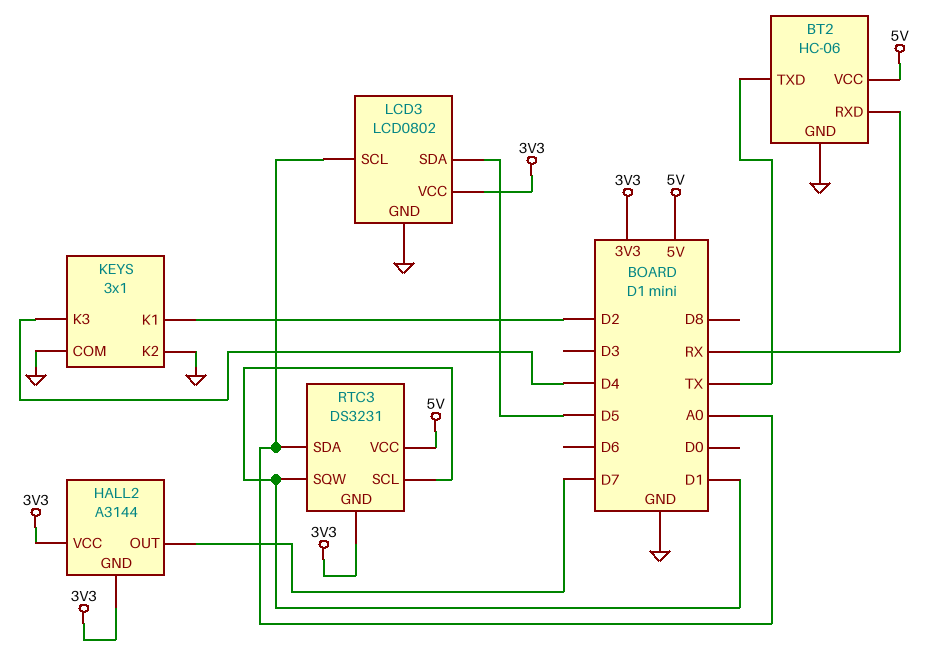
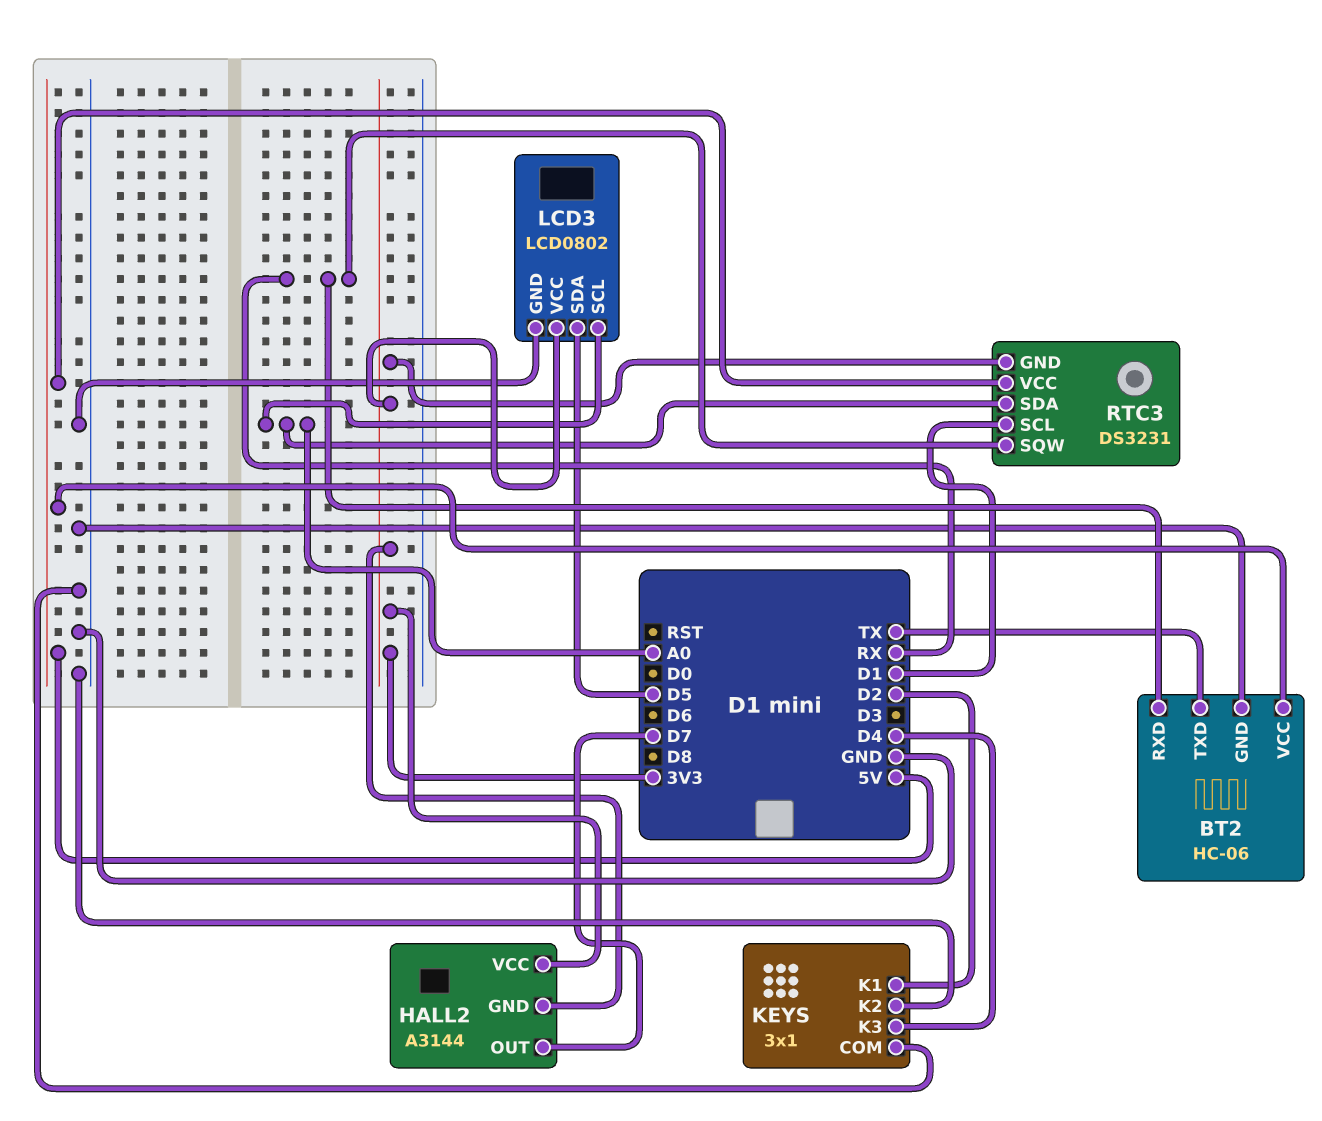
RTC3 pin SQW: D1 -> RX

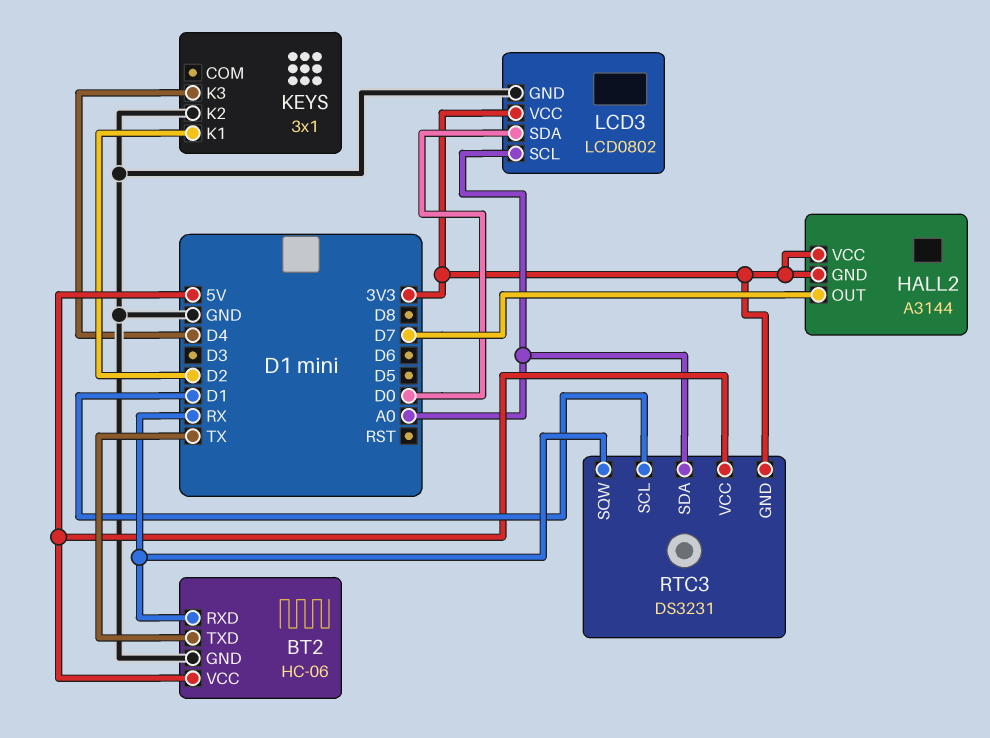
KEYS pin COM: GND -> none
LCD3 pin SDA: D5 -> D0

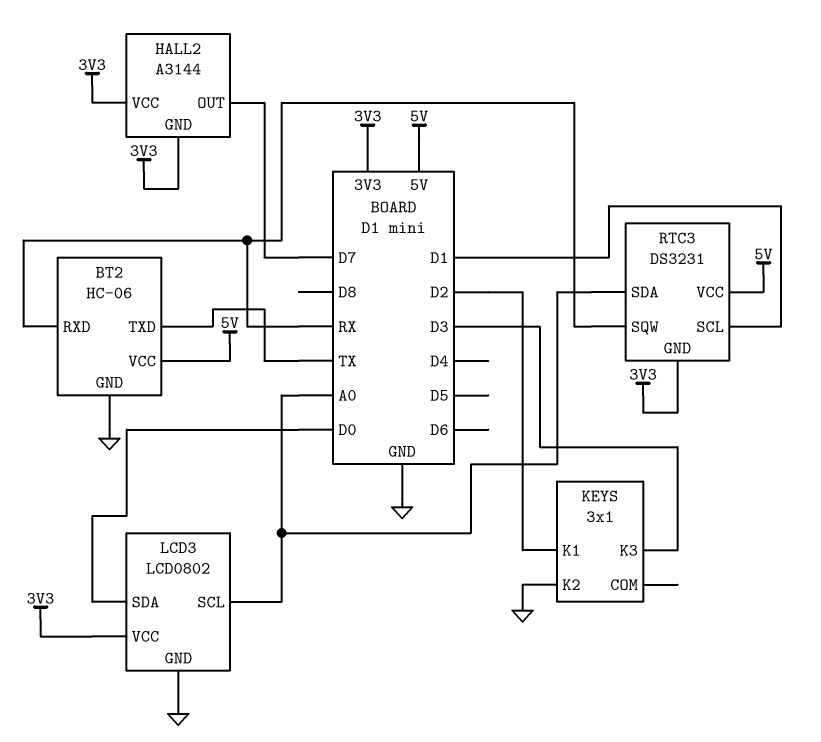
KEYS pin K3: D4 -> D3

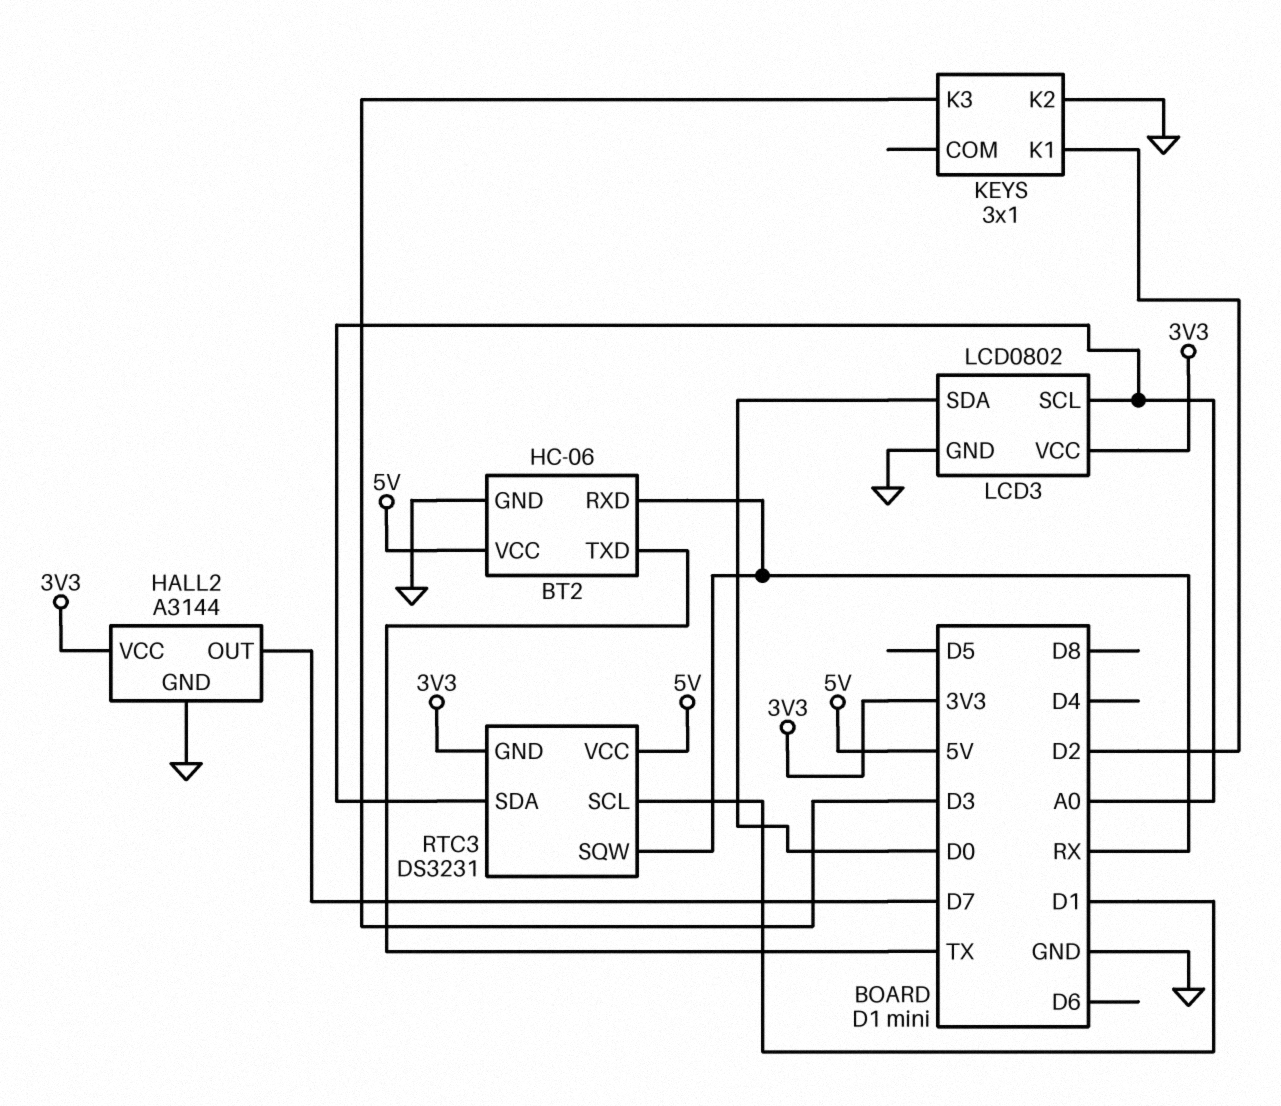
HALL2 pin GND: 3V3 -> GND

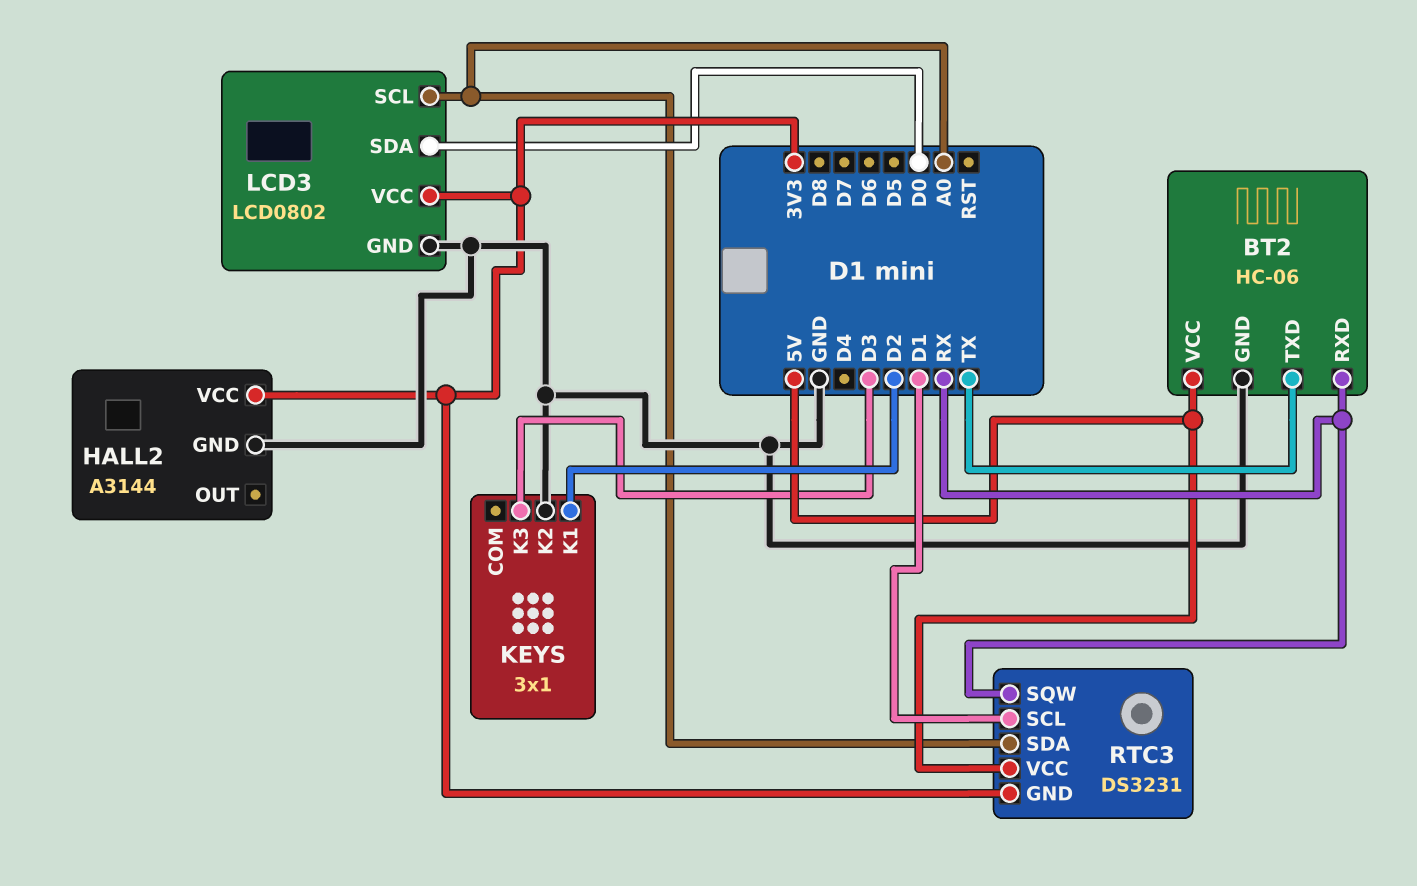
HALL2 pin OUT: D7 -> none

